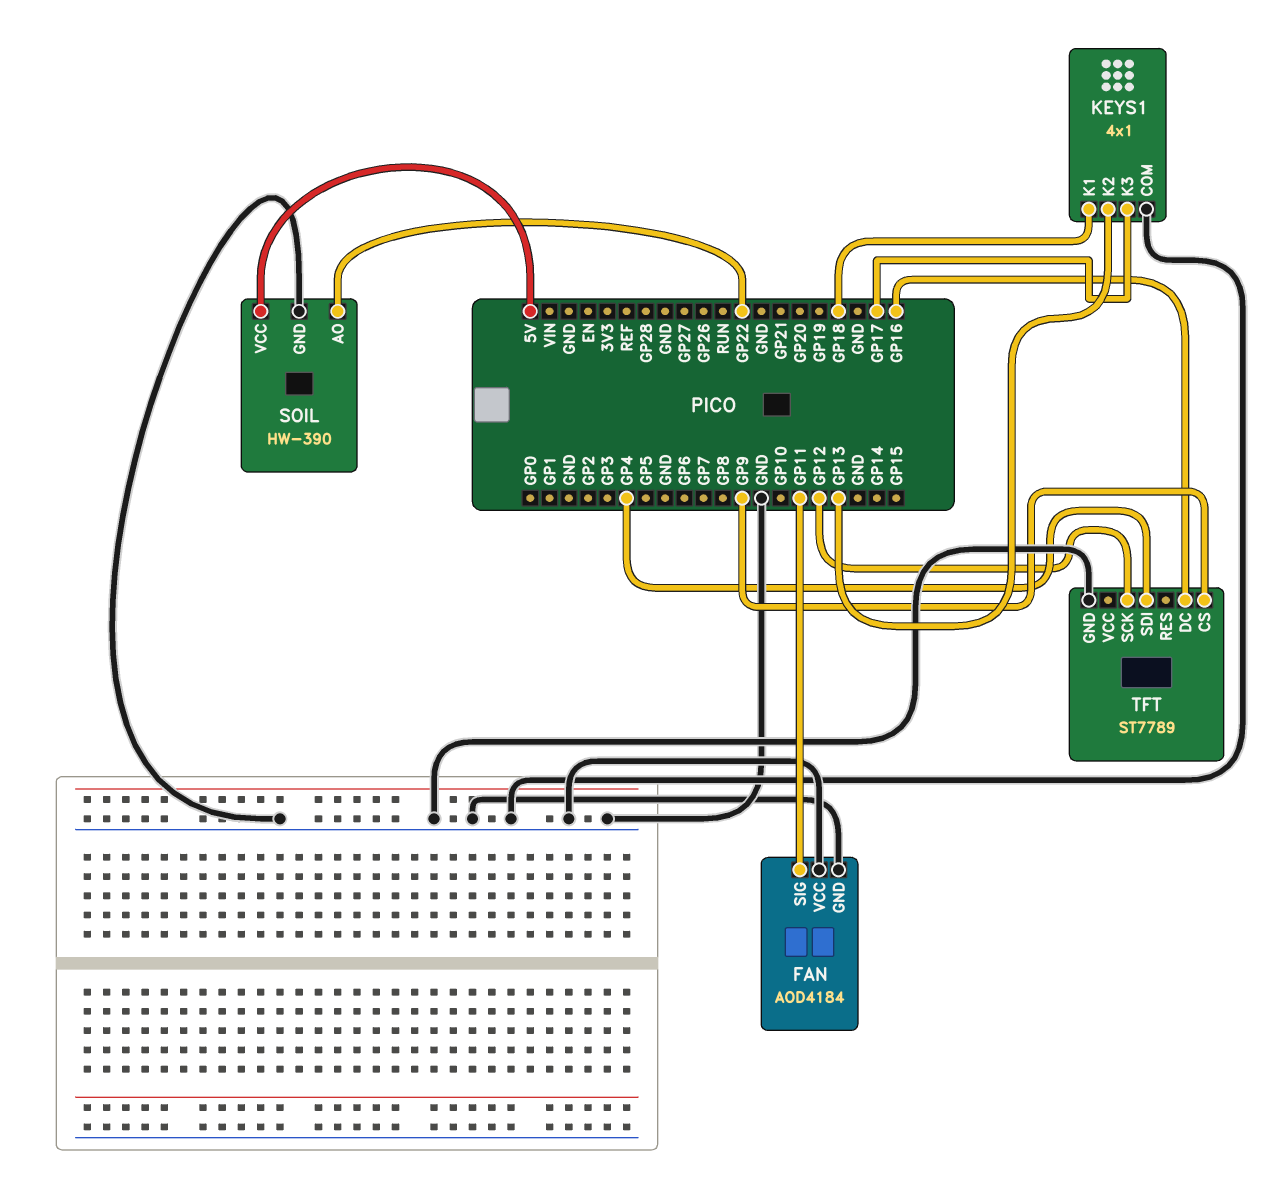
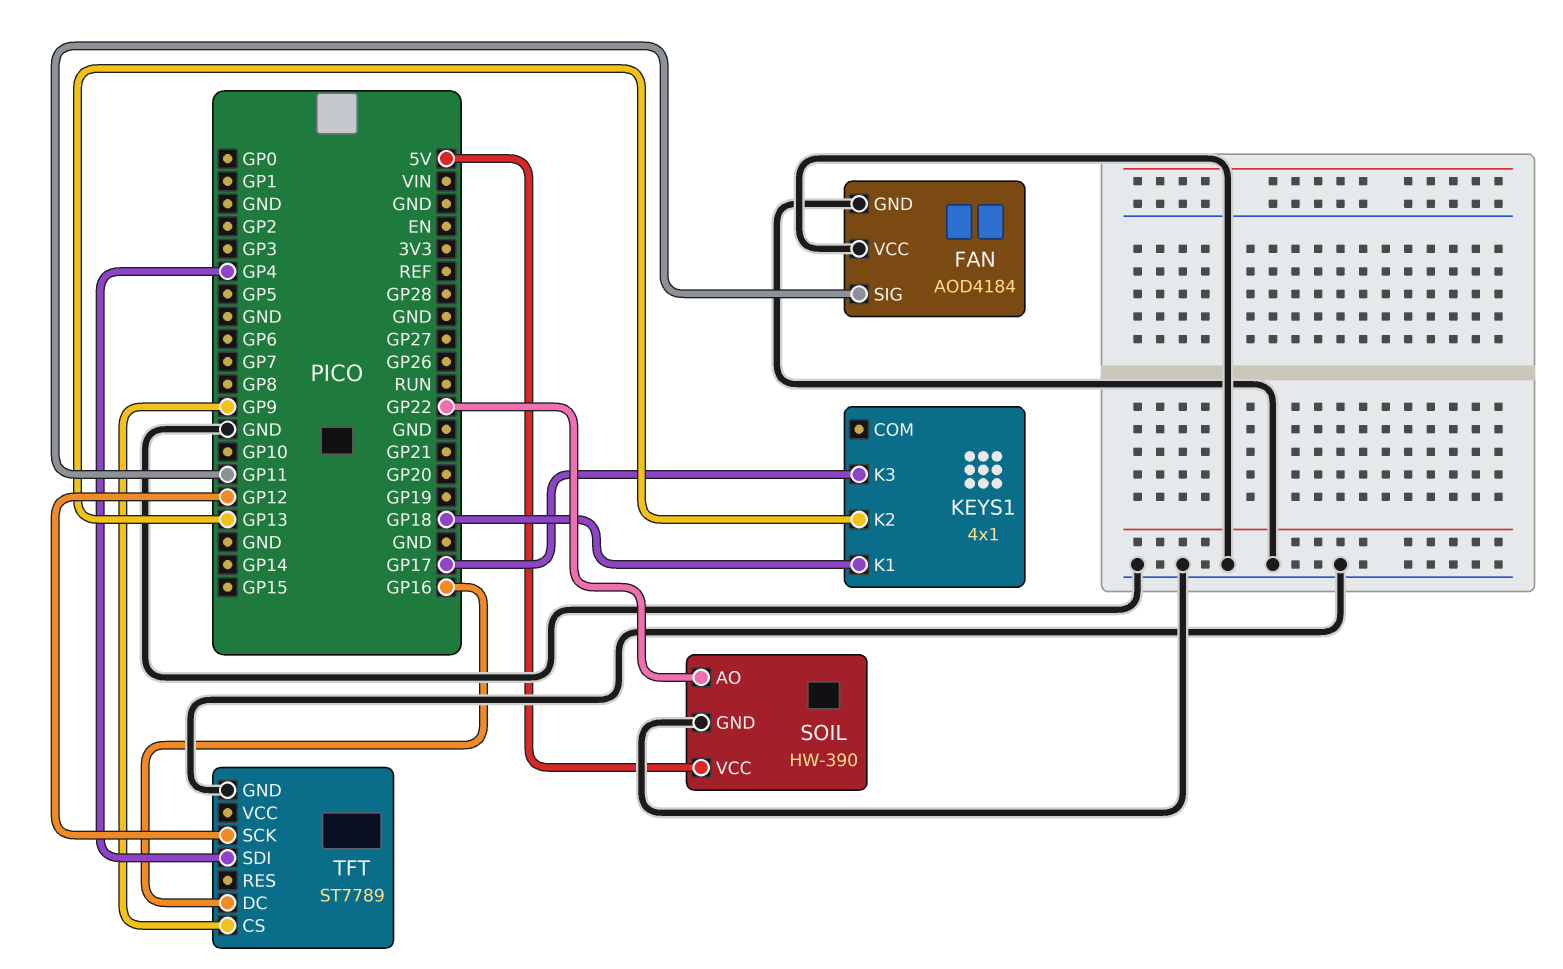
KEYS1 pin COM: GND -> none

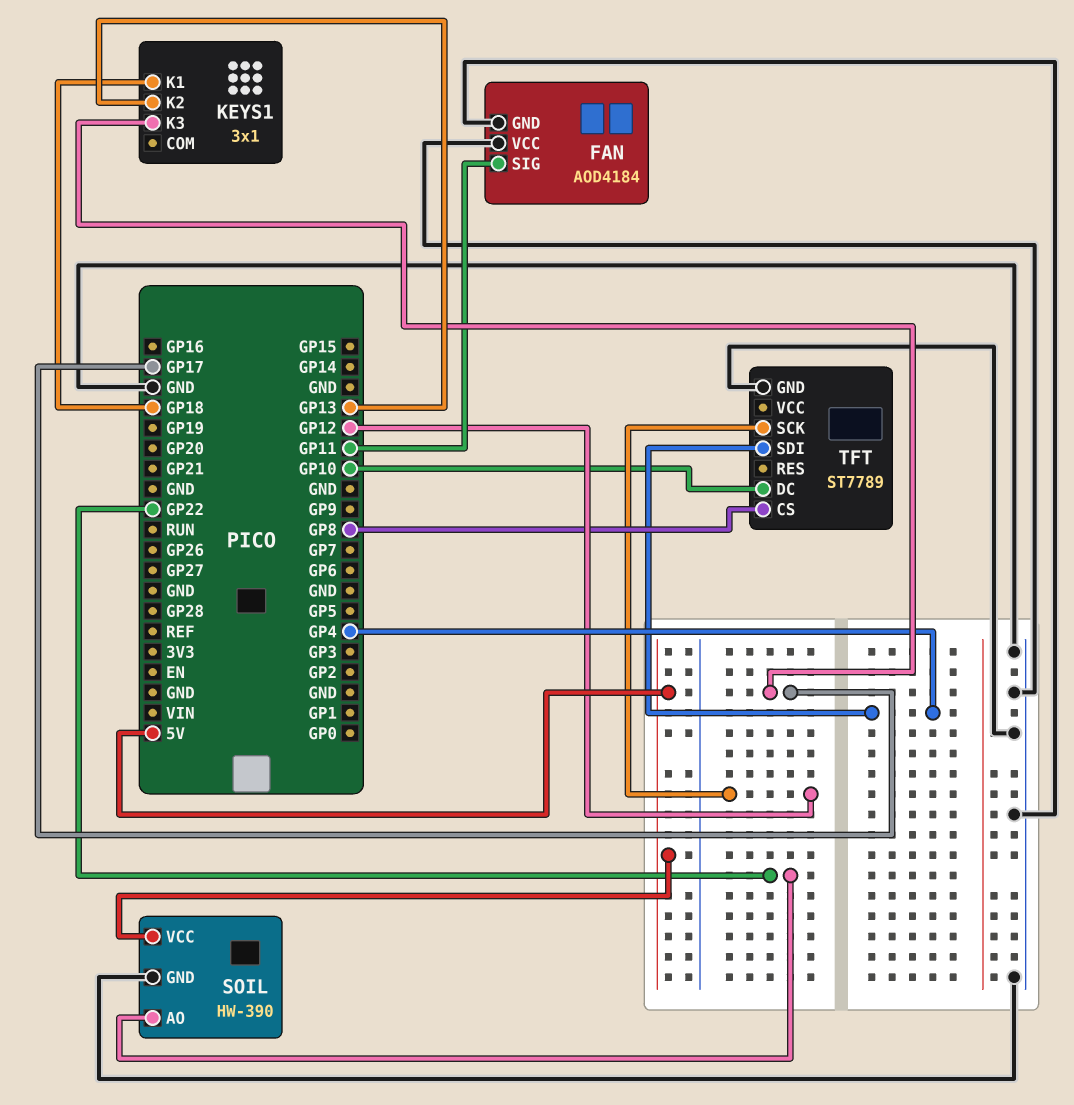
KEYS1: 4x1 -> 3x1
TFT pin CS: GP9 -> GP8
TFT pin DC: GP16 -> GP10

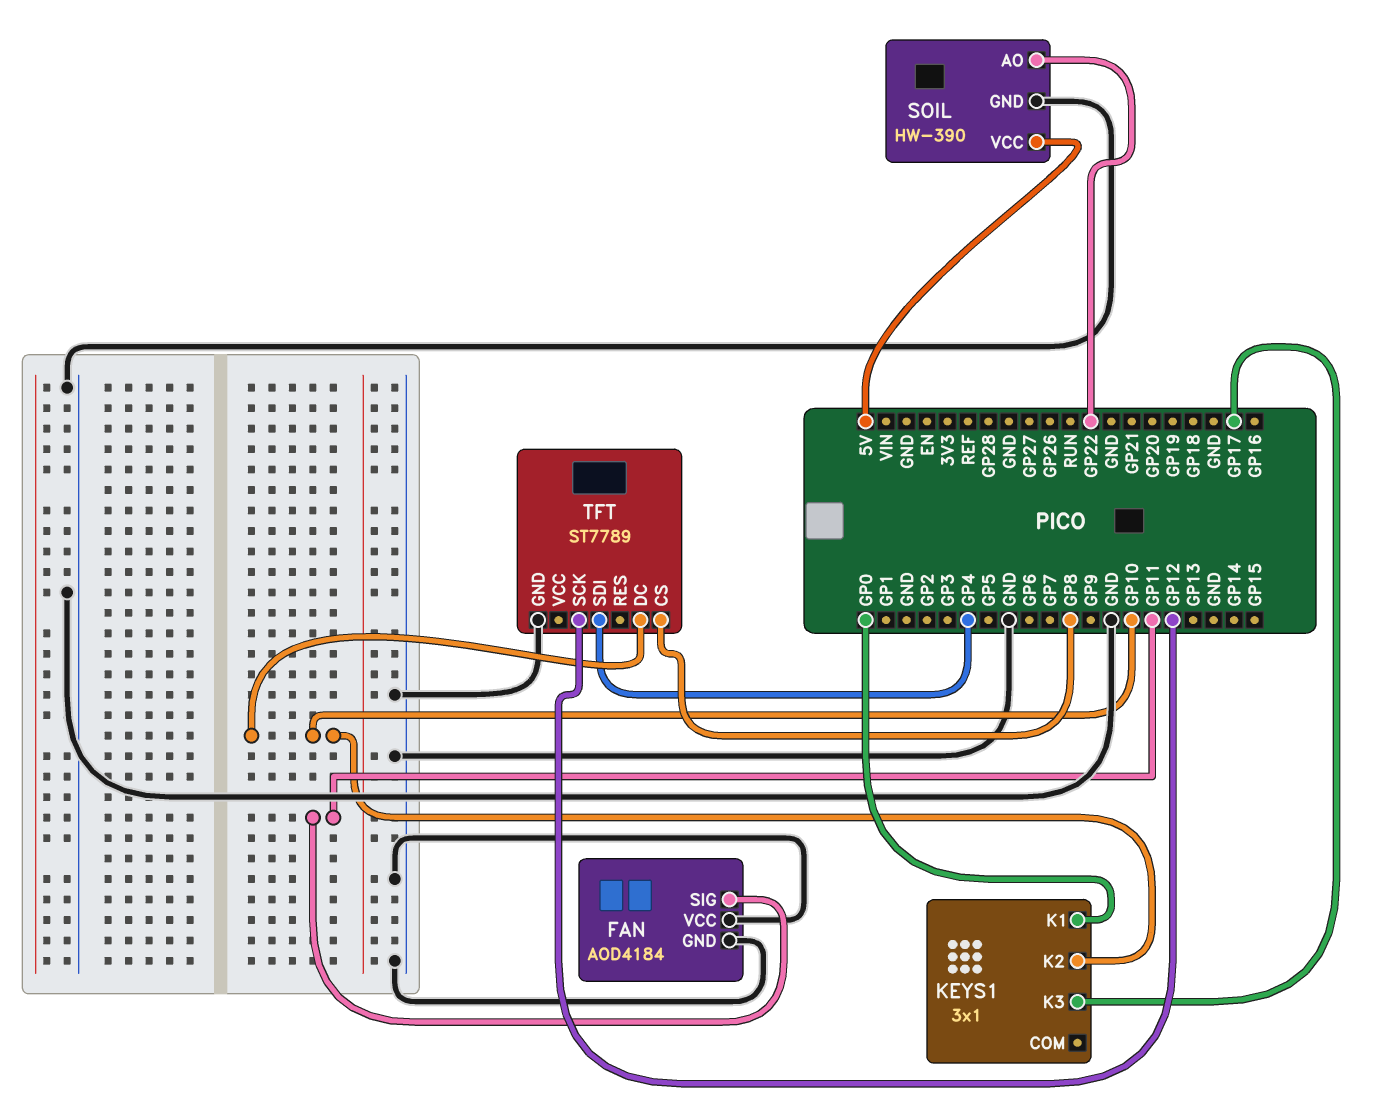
KEYS1 pin K1: GP18 -> GP0
KEYS1 pin K2: GP13 -> GP10

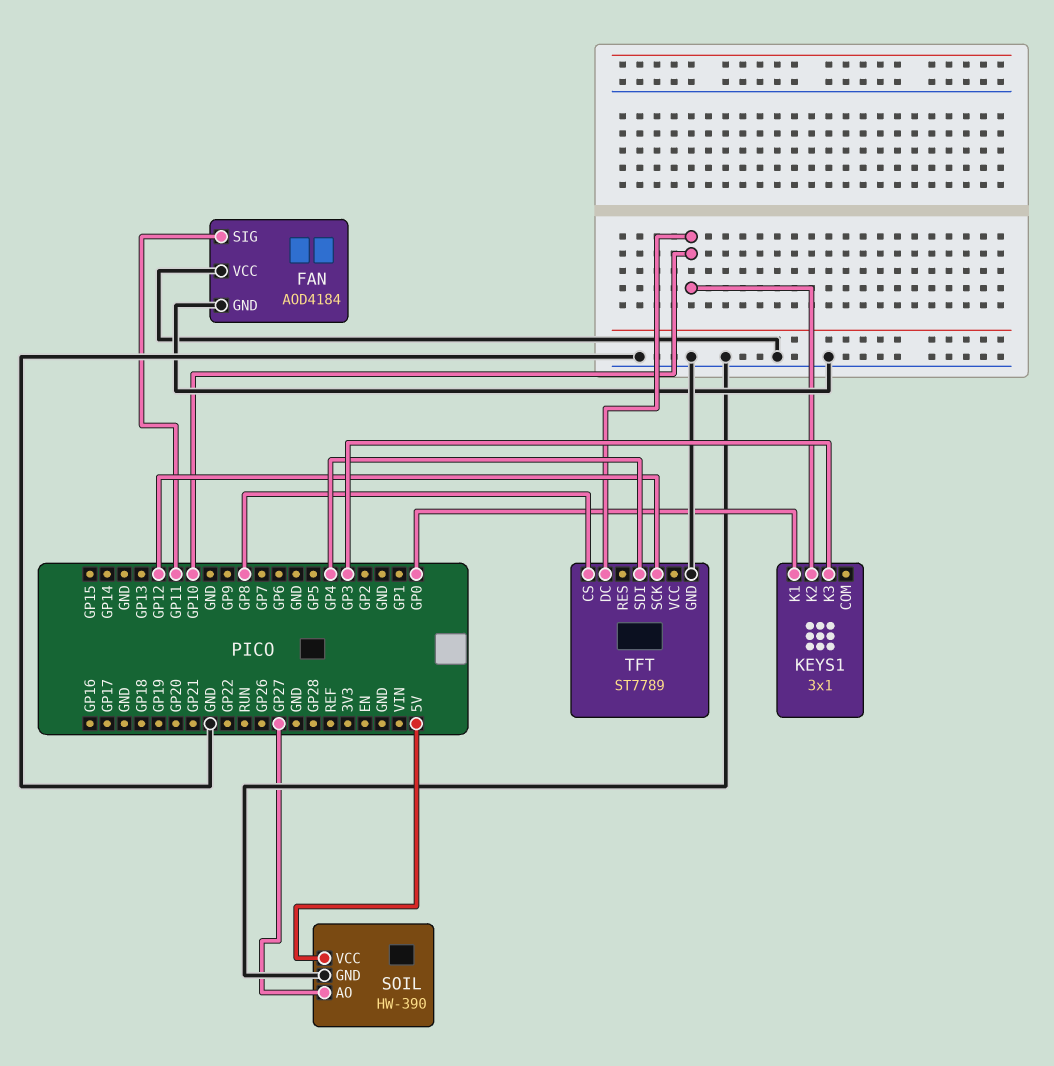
KEYS1 pin K3: GP17 -> GP3
SOIL pin AO: GP22 -> GP27

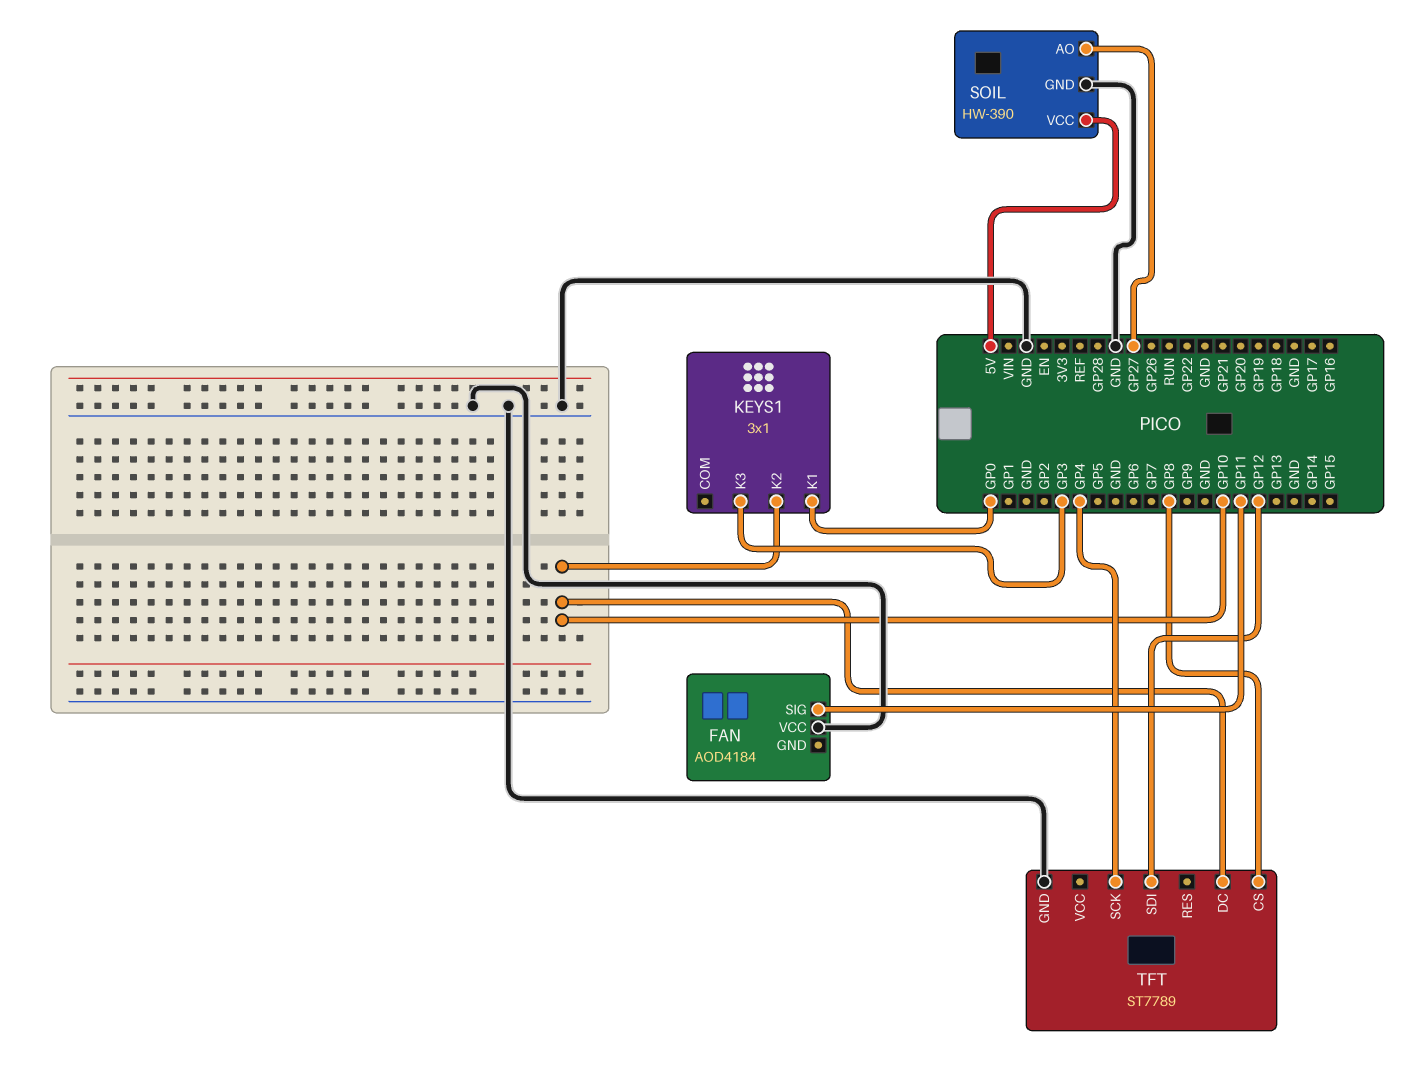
FAN pin GND: GND -> none
TFT pin SCK: GP12 -> GP4
TFT pin SDI: GP4 -> GP12

